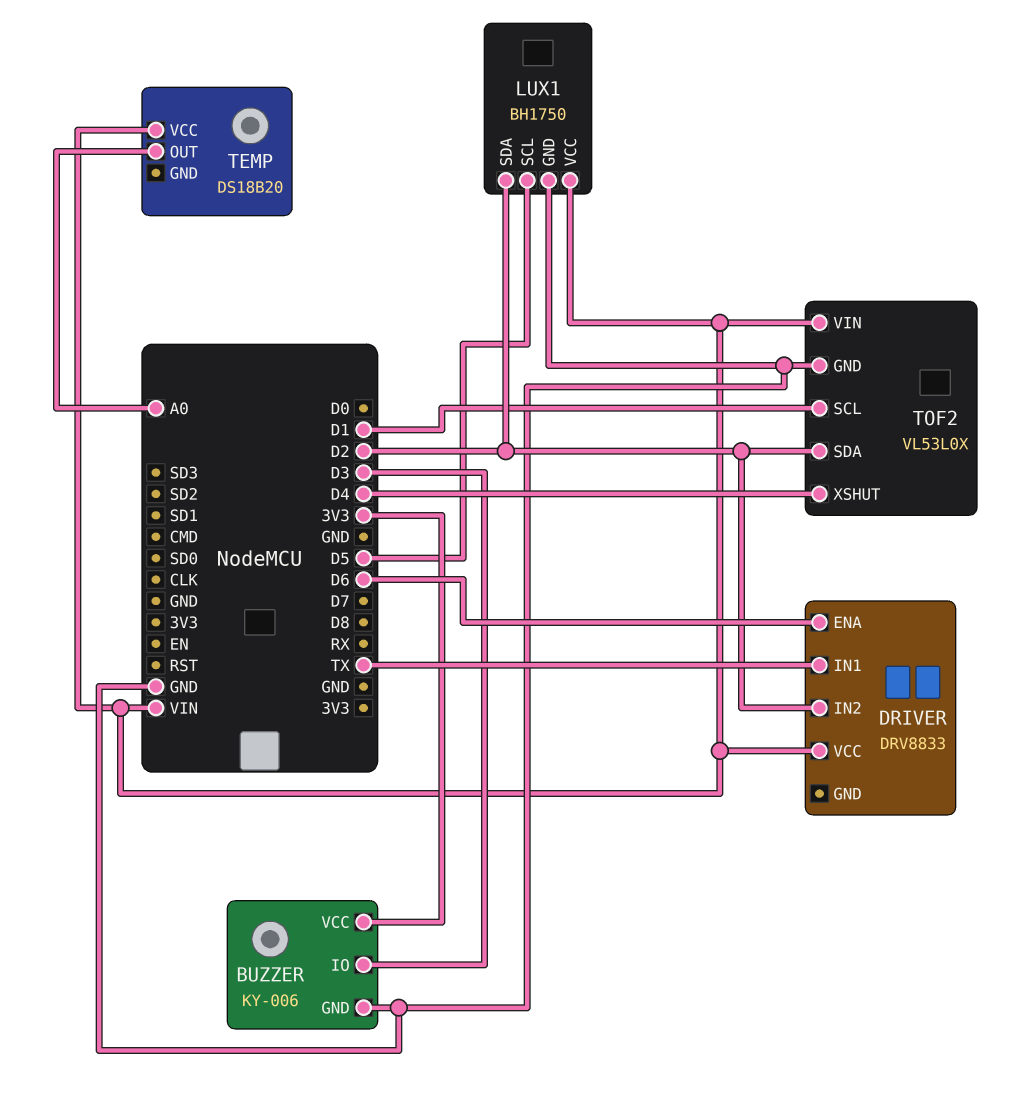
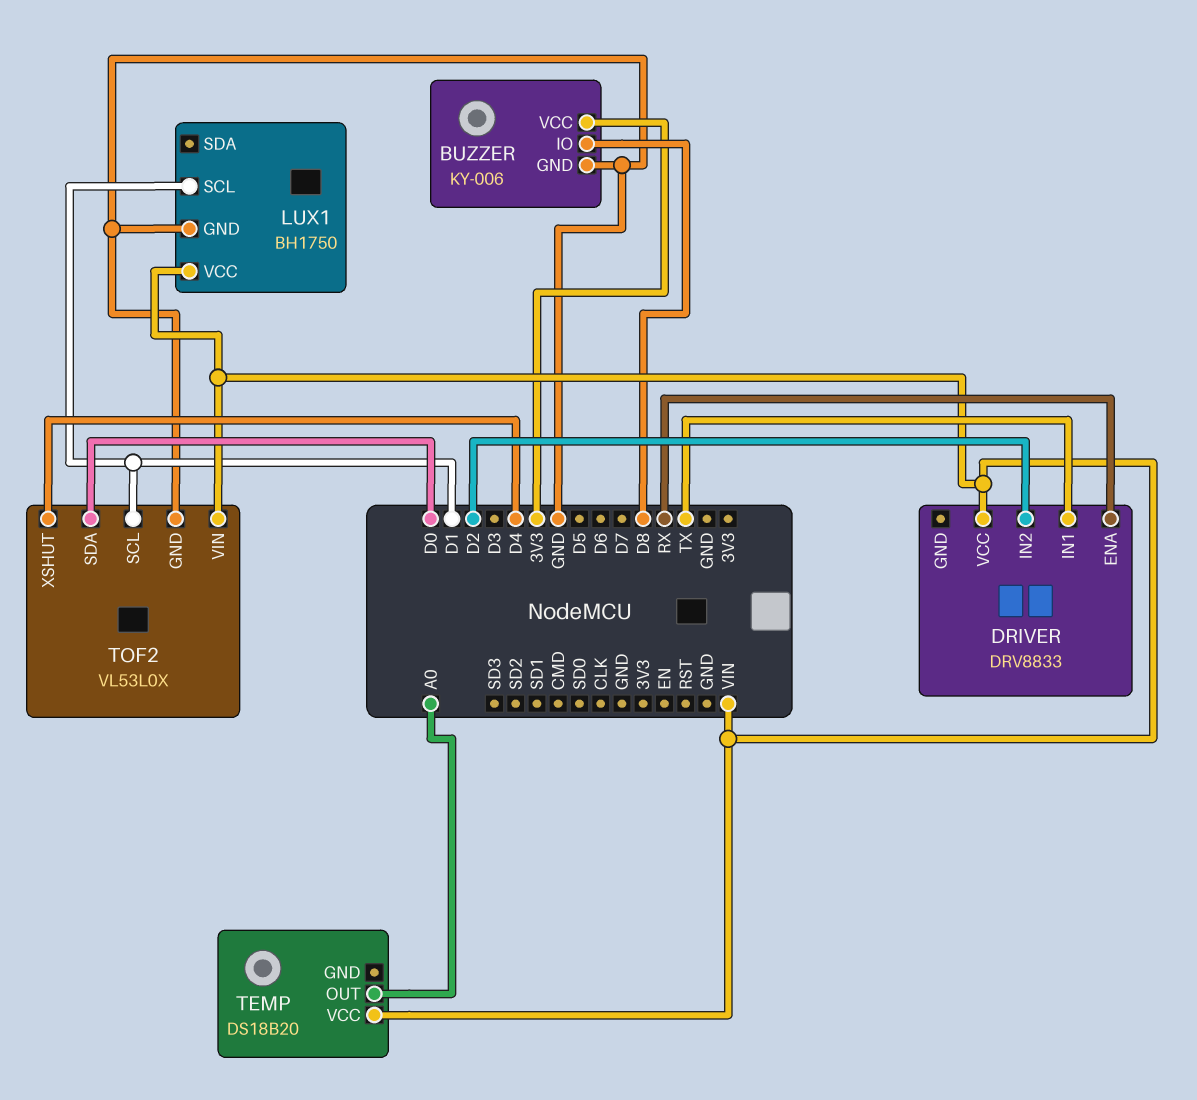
BUZZER pin IO: D3 -> D8
DRIVER pin ENA: D6 -> RX
LUX1 pin SCL: D5 -> D1
LUX1 pin SDA: D2 -> none
TOF2 pin SDA: D2 -> D0

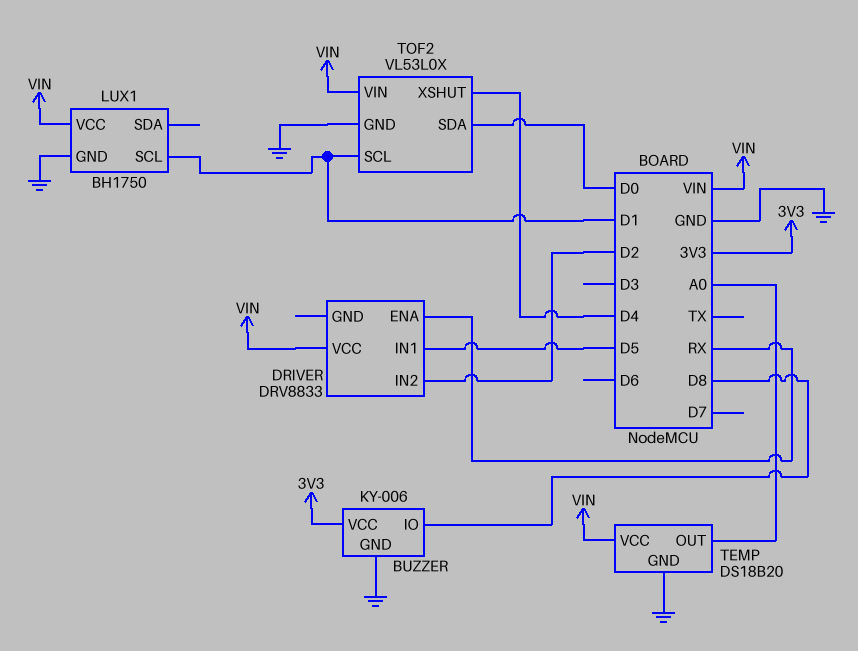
DRIVER pin IN1: TX -> D5
TEMP pin GND: none -> GND

